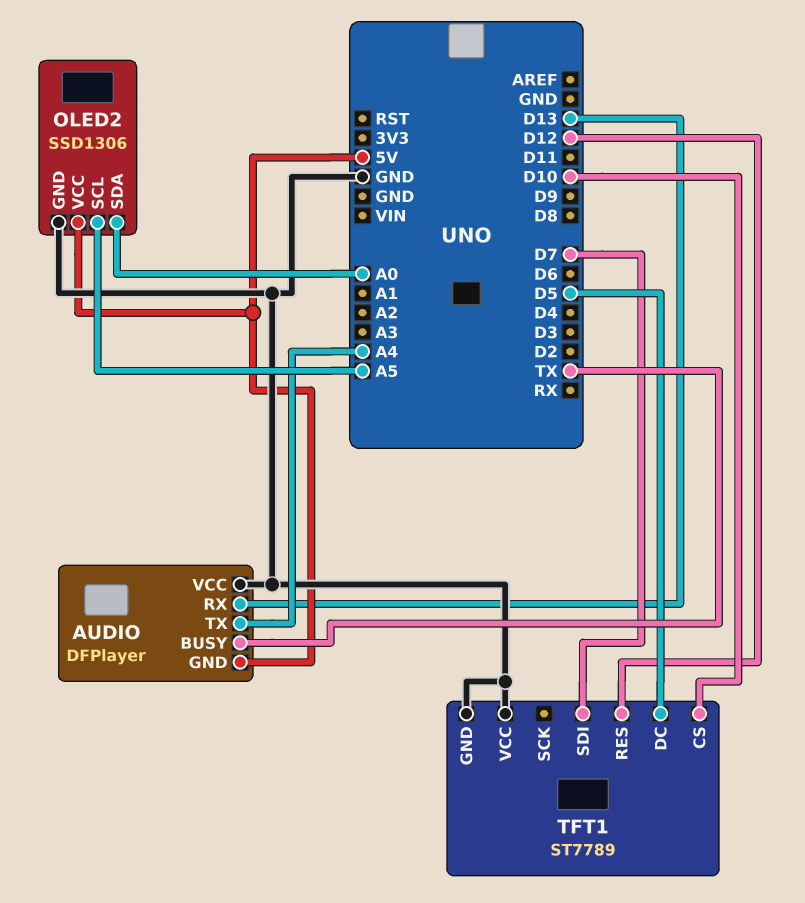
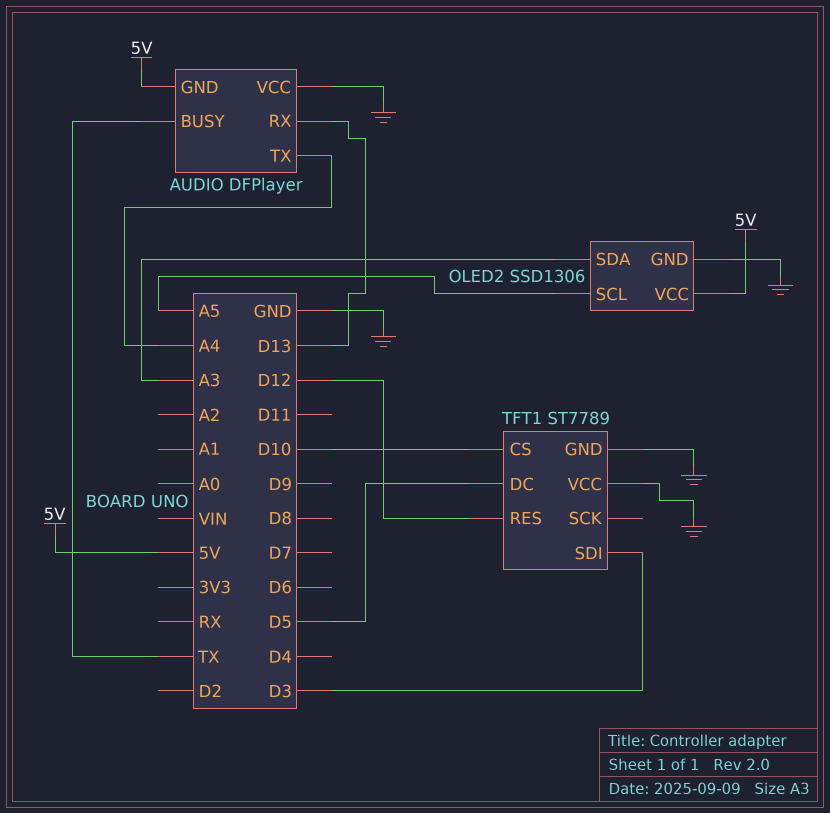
OLED2 pin SDA: A0 -> A3
TFT1 pin SDI: D7 -> D3

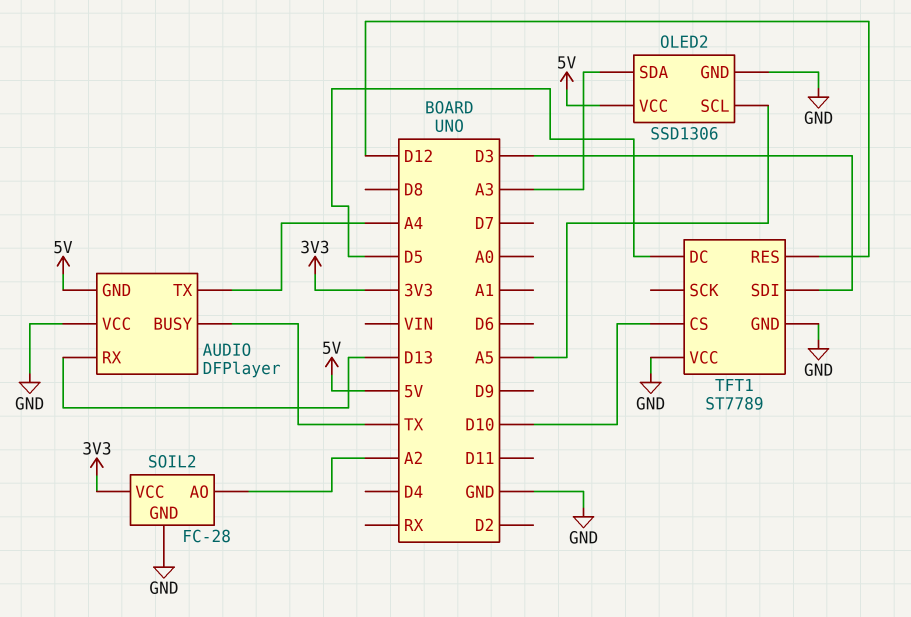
SOIL2: none -> FC-28
SOIL2 pin AO: none -> A2
SOIL2 pin GND: none -> GND
SOIL2 pin VCC: none -> 3V3

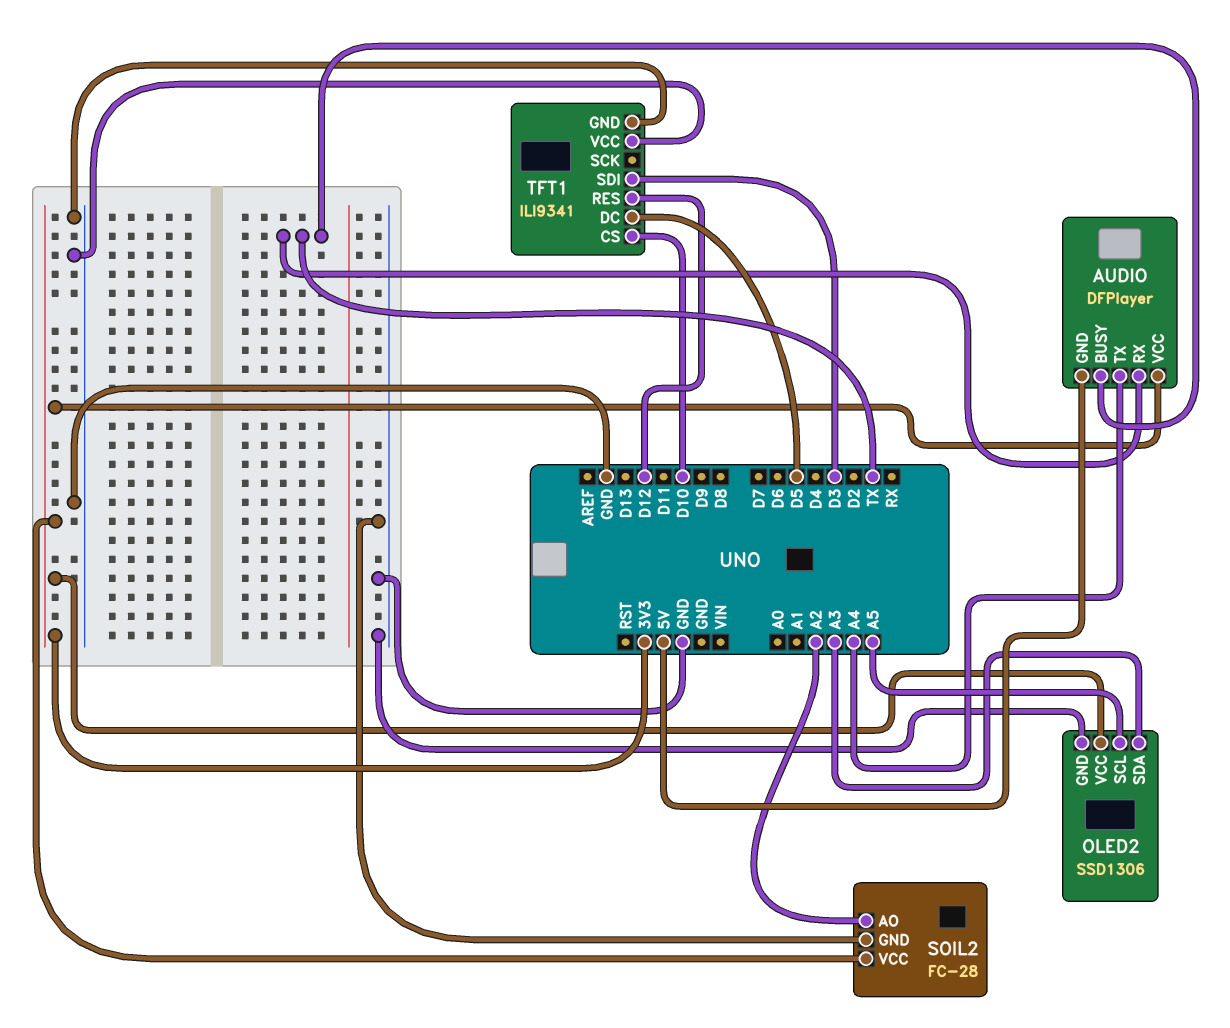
AUDIO pin RX: D13 -> TX
AUDIO pin VCC: GND -> 3V3
OLED2 pin VCC: 5V -> 3V3
TFT1: ST7789 -> ILI9341

